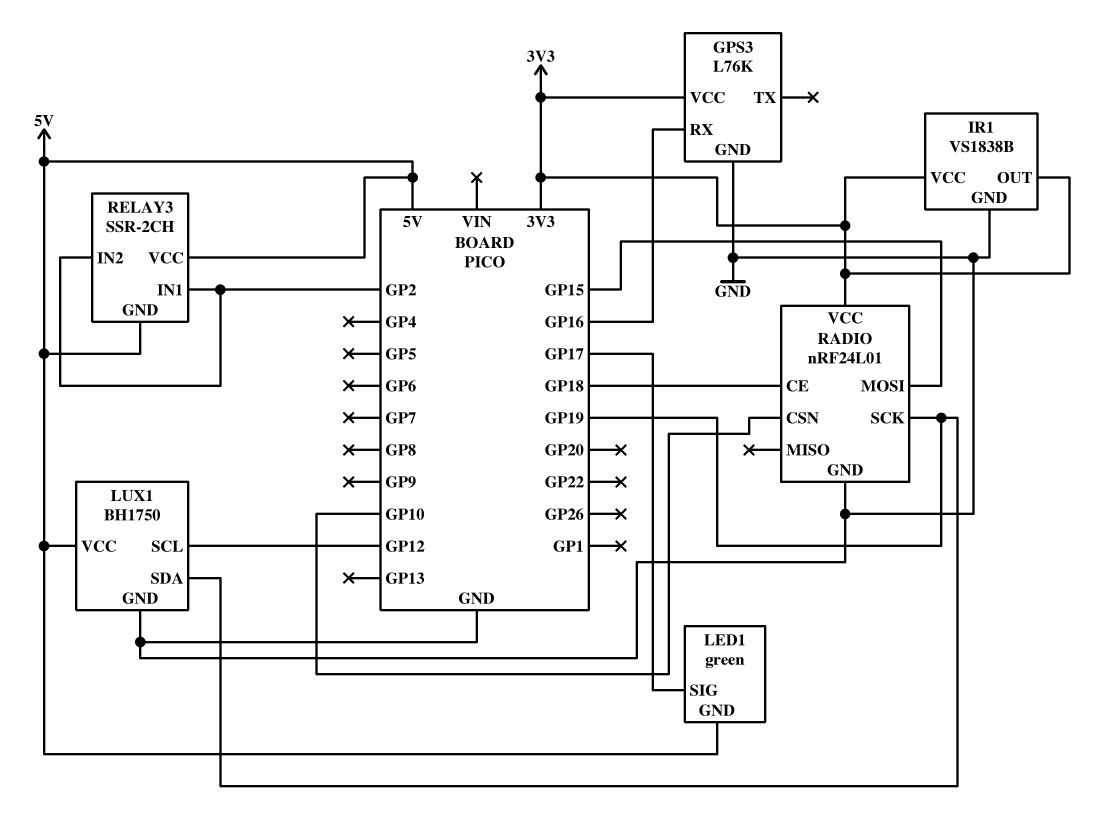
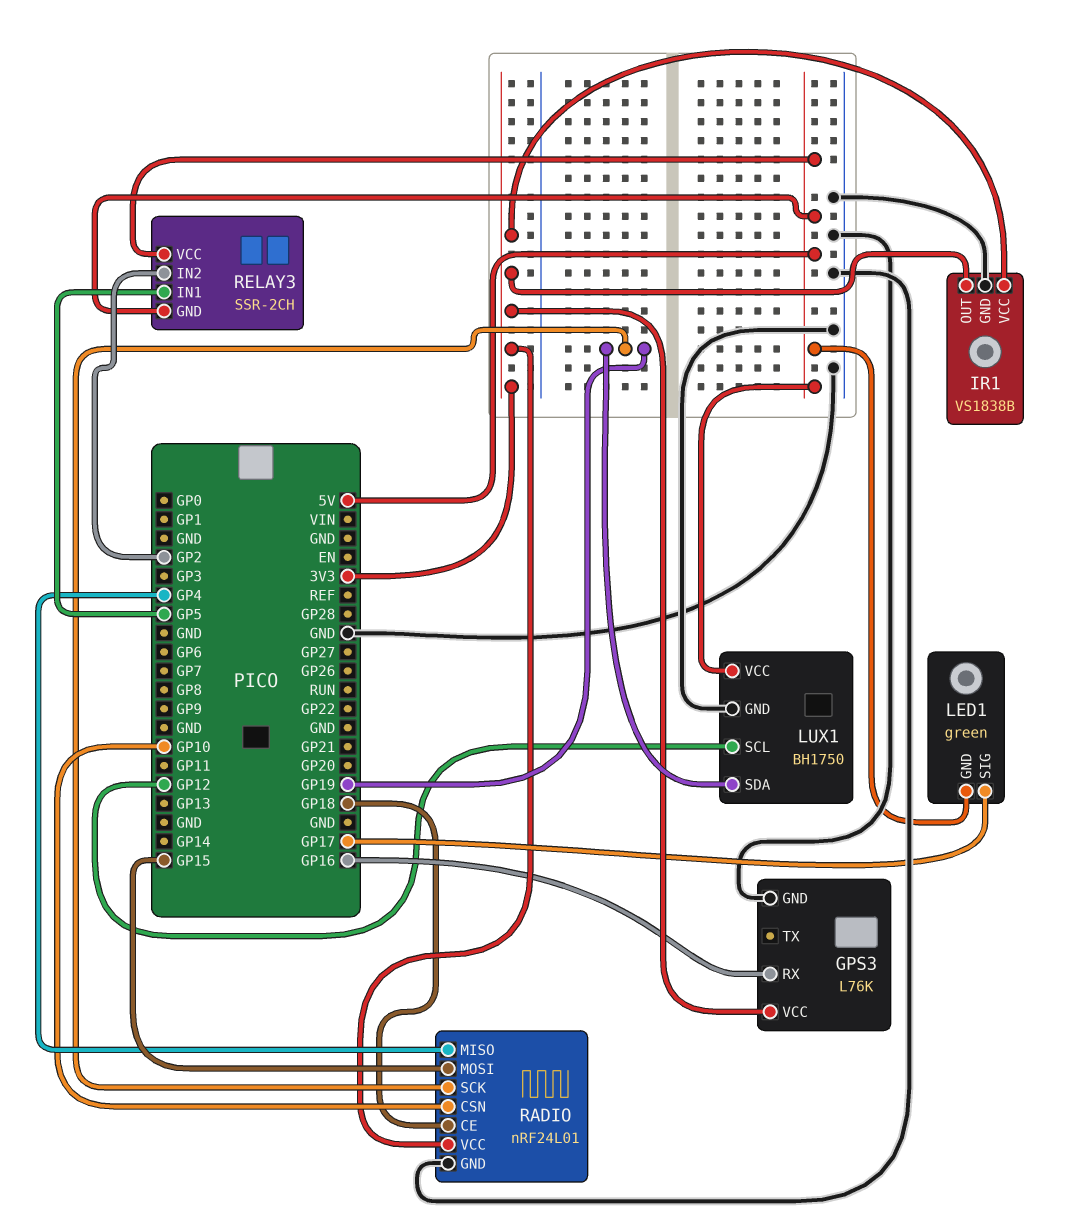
RADIO pin MISO: none -> GP4
RELAY3 pin IN1: GP2 -> GP5

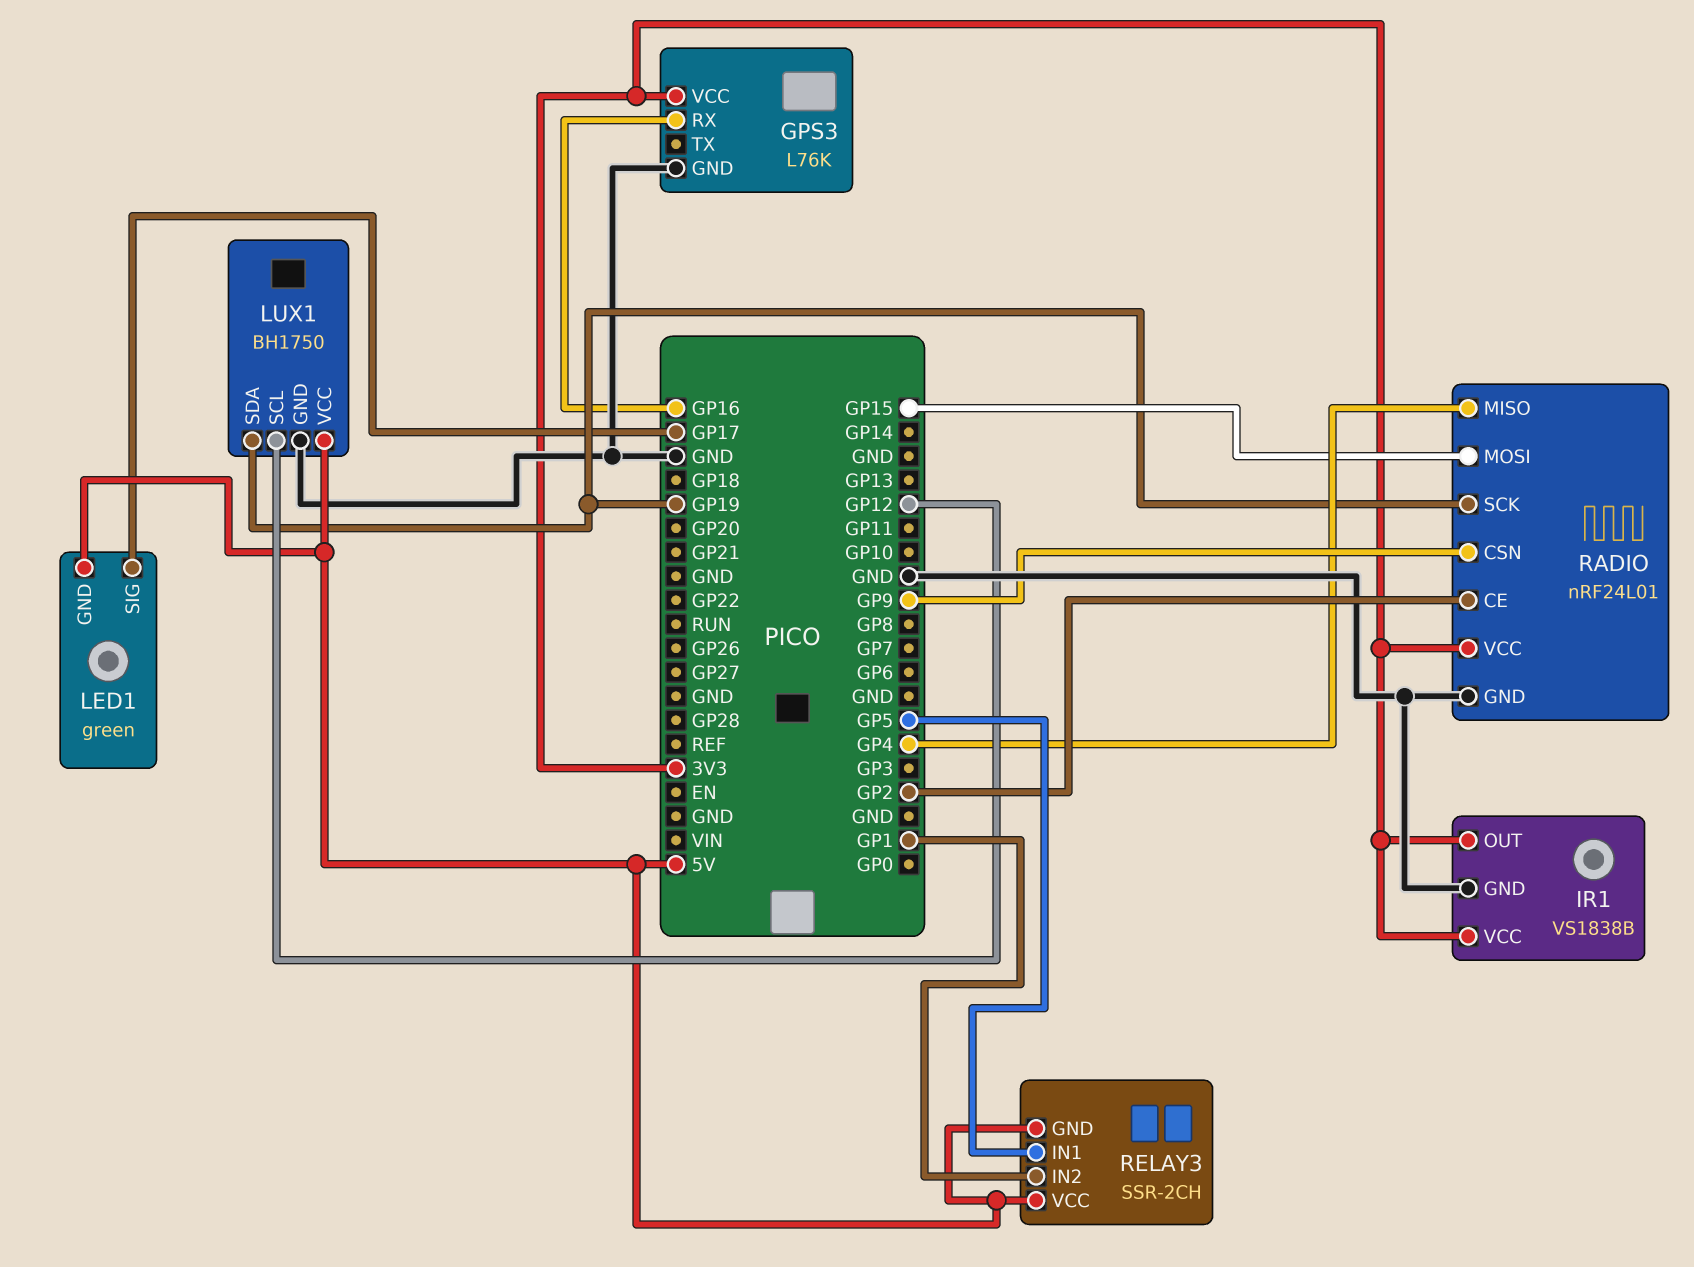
RADIO pin CE: GP18 -> GP2
RADIO pin CSN: GP10 -> GP9
RELAY3 pin IN2: GP2 -> GP1

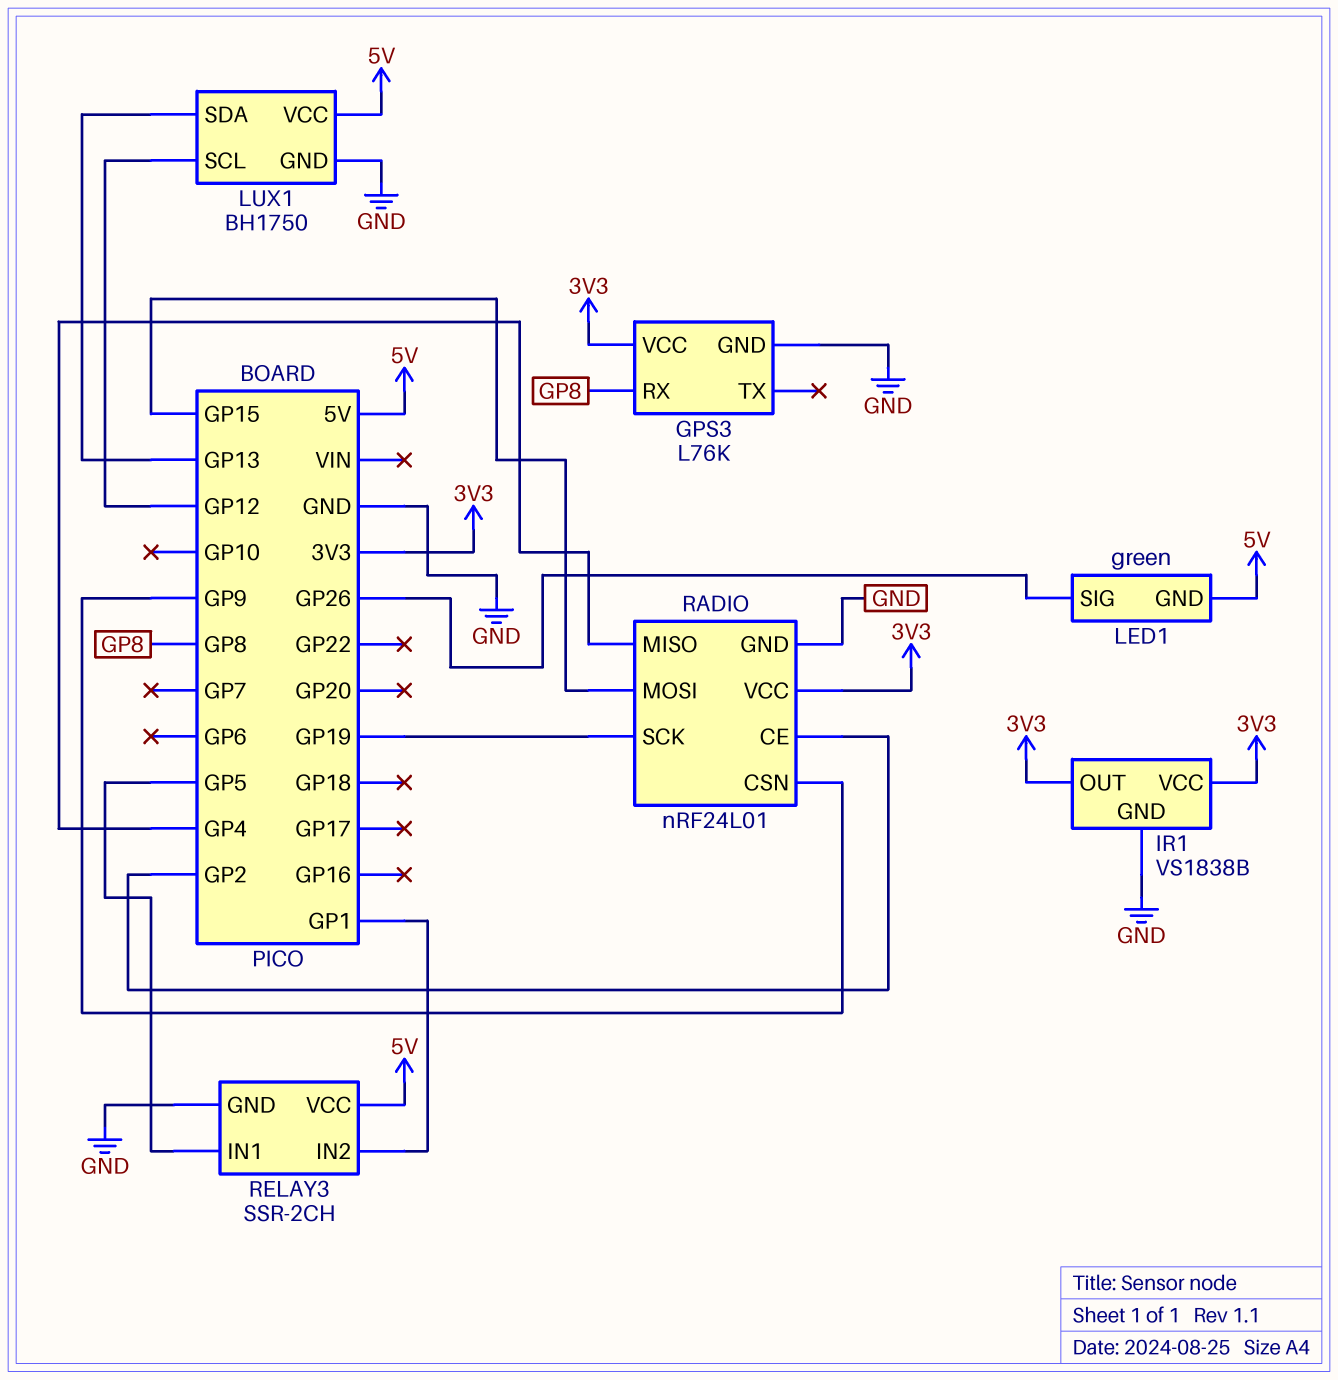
GPS3 pin RX: GP16 -> GP8
LED1 pin SIG: GP17 -> GP26
LUX1 pin SDA: GP19 -> GP13
RELAY3 pin GND: 5V -> GND

